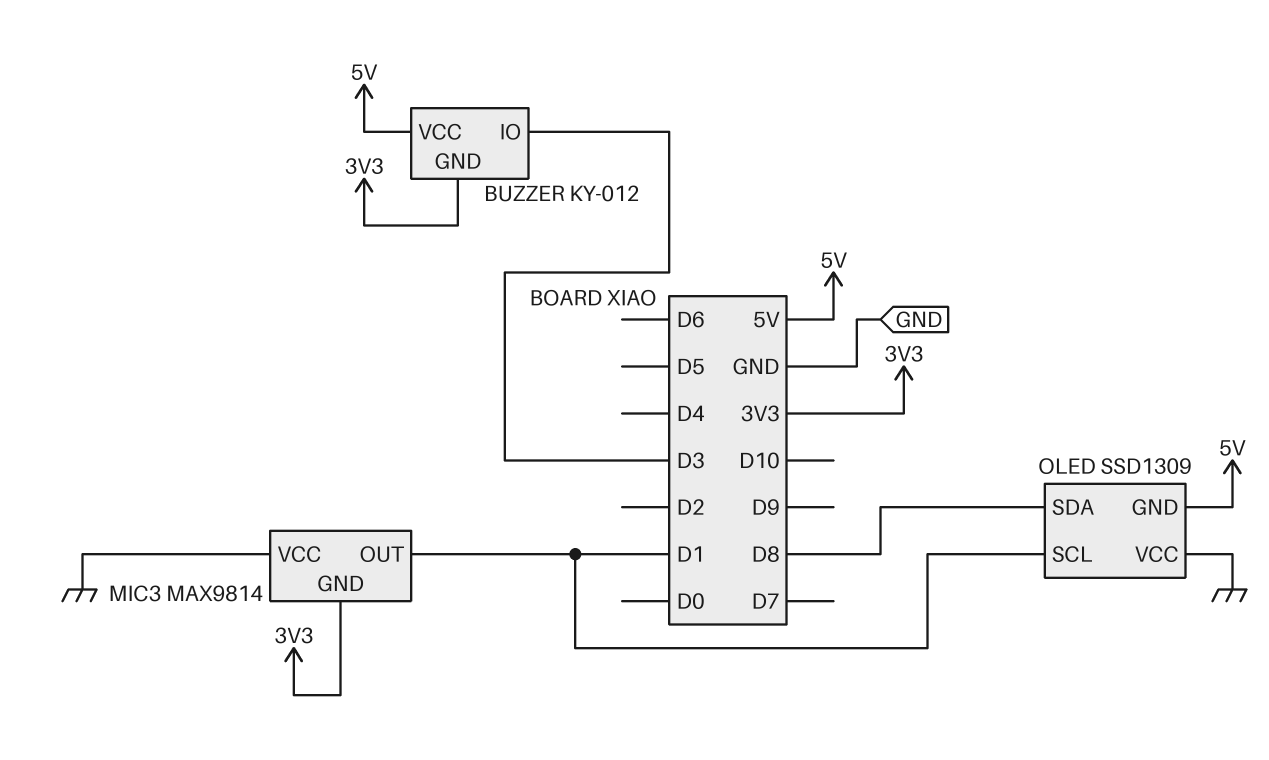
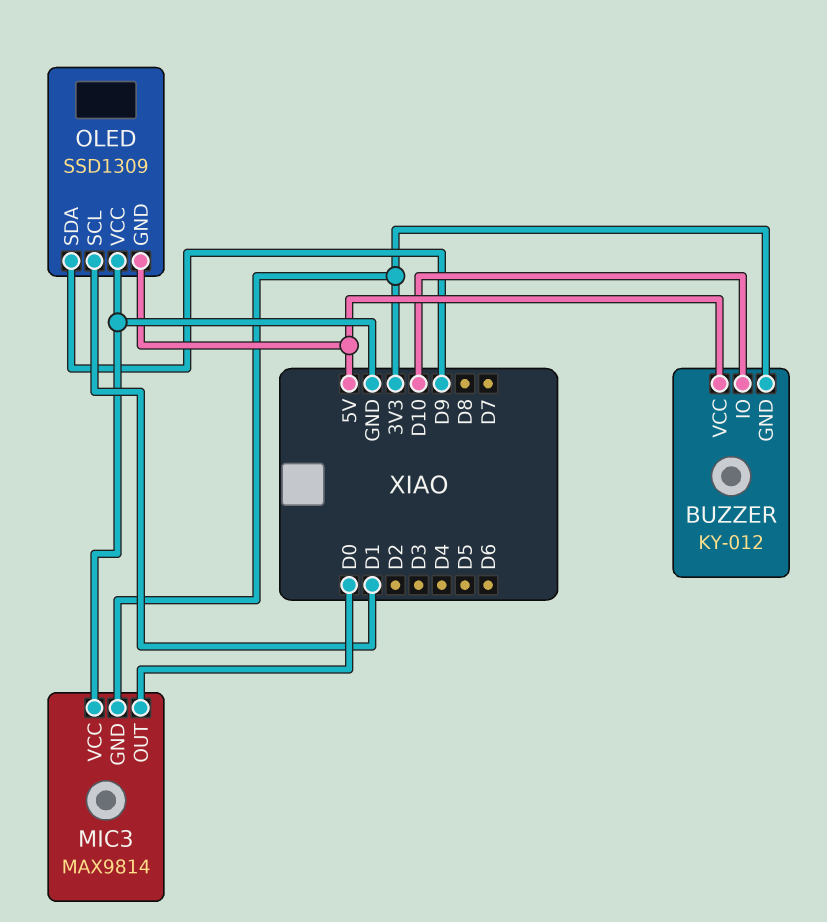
BUZZER pin IO: D3 -> D10
MIC3 pin OUT: D1 -> D0
OLED pin SDA: D8 -> D9

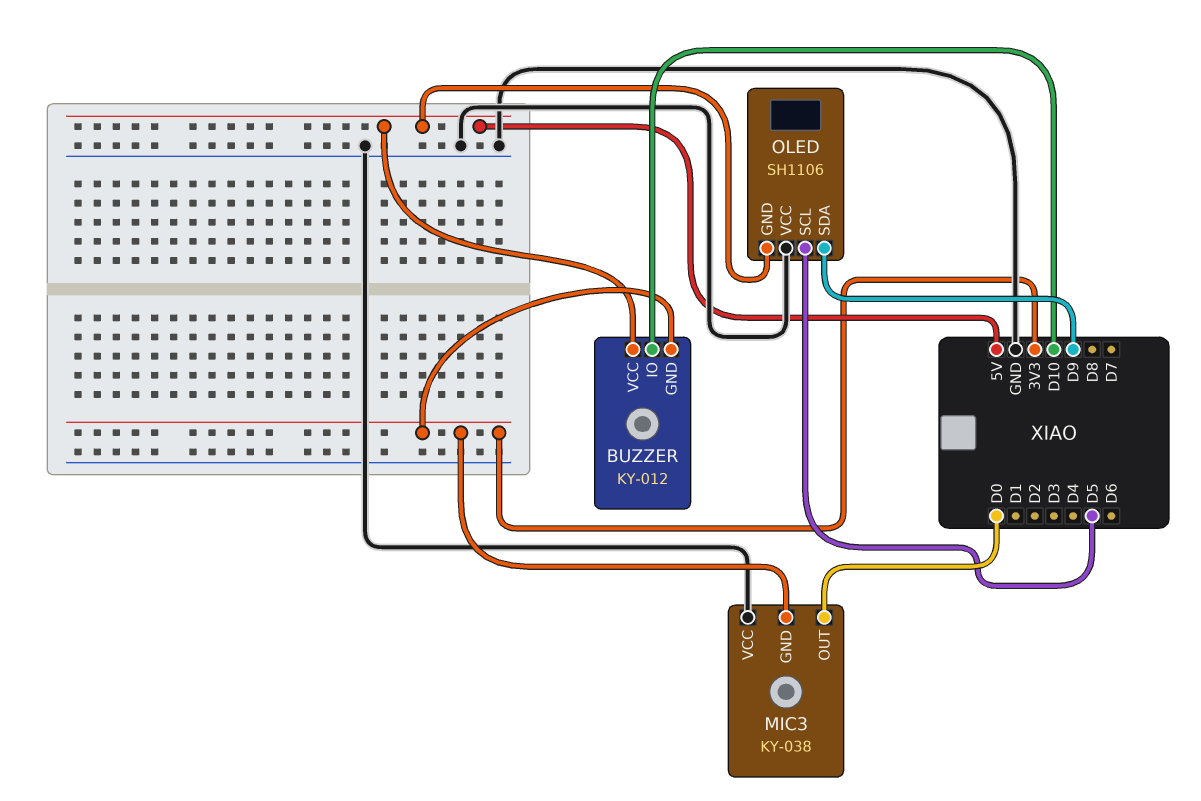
MIC3: MAX9814 -> KY-038
OLED: SSD1309 -> SH1106
OLED pin SCL: D1 -> D5

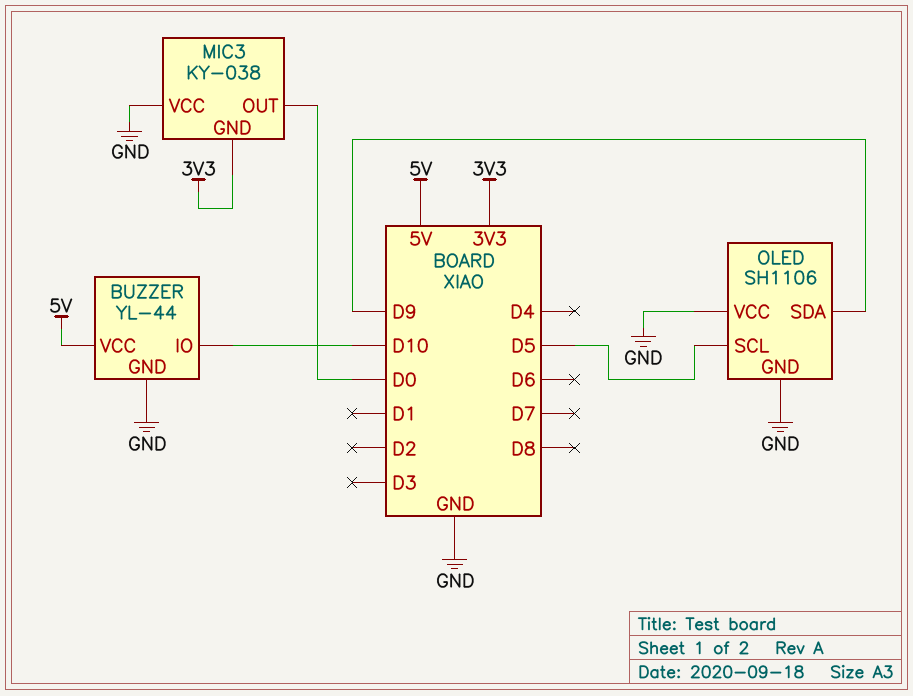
BUZZER: KY-012 -> YL-44
BUZZER pin GND: 3V3 -> GND
OLED pin GND: 5V -> GND

